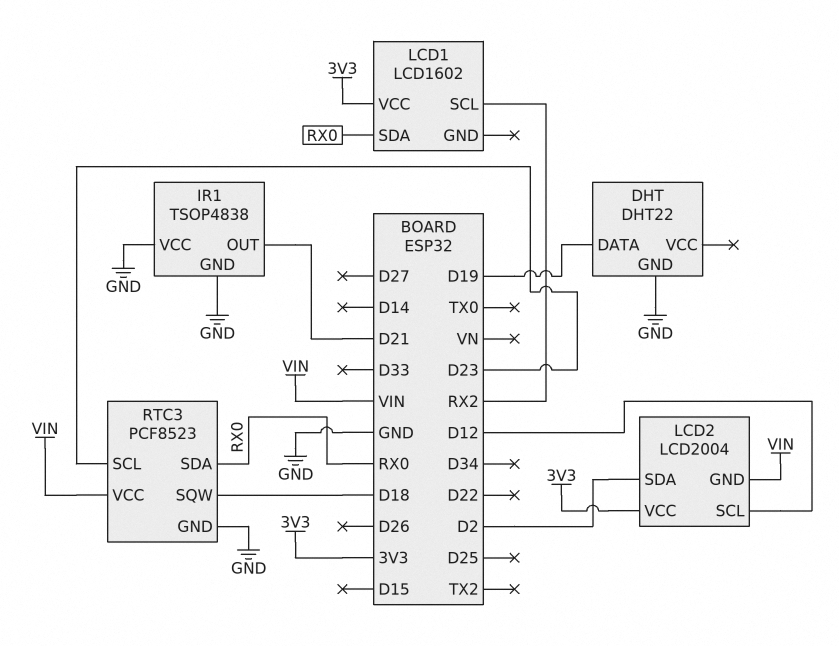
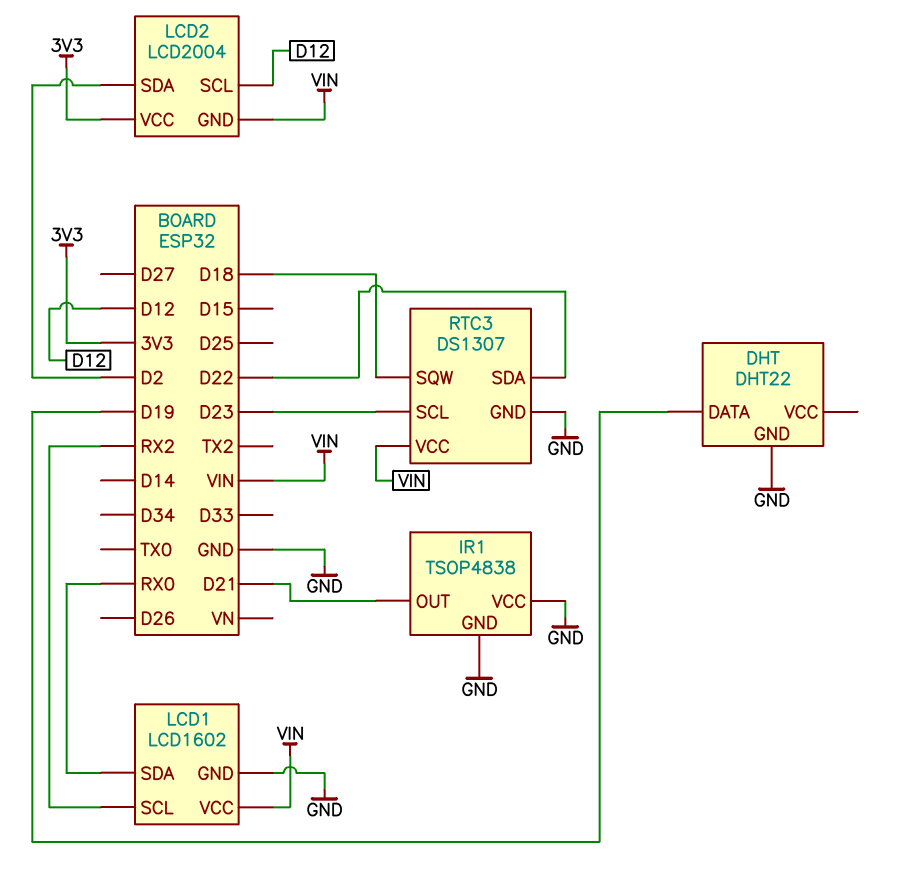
LCD1 pin GND: none -> GND
LCD1 pin VCC: 3V3 -> VIN
RTC3: PCF8523 -> DS1307
RTC3 pin SDA: RX0 -> D22

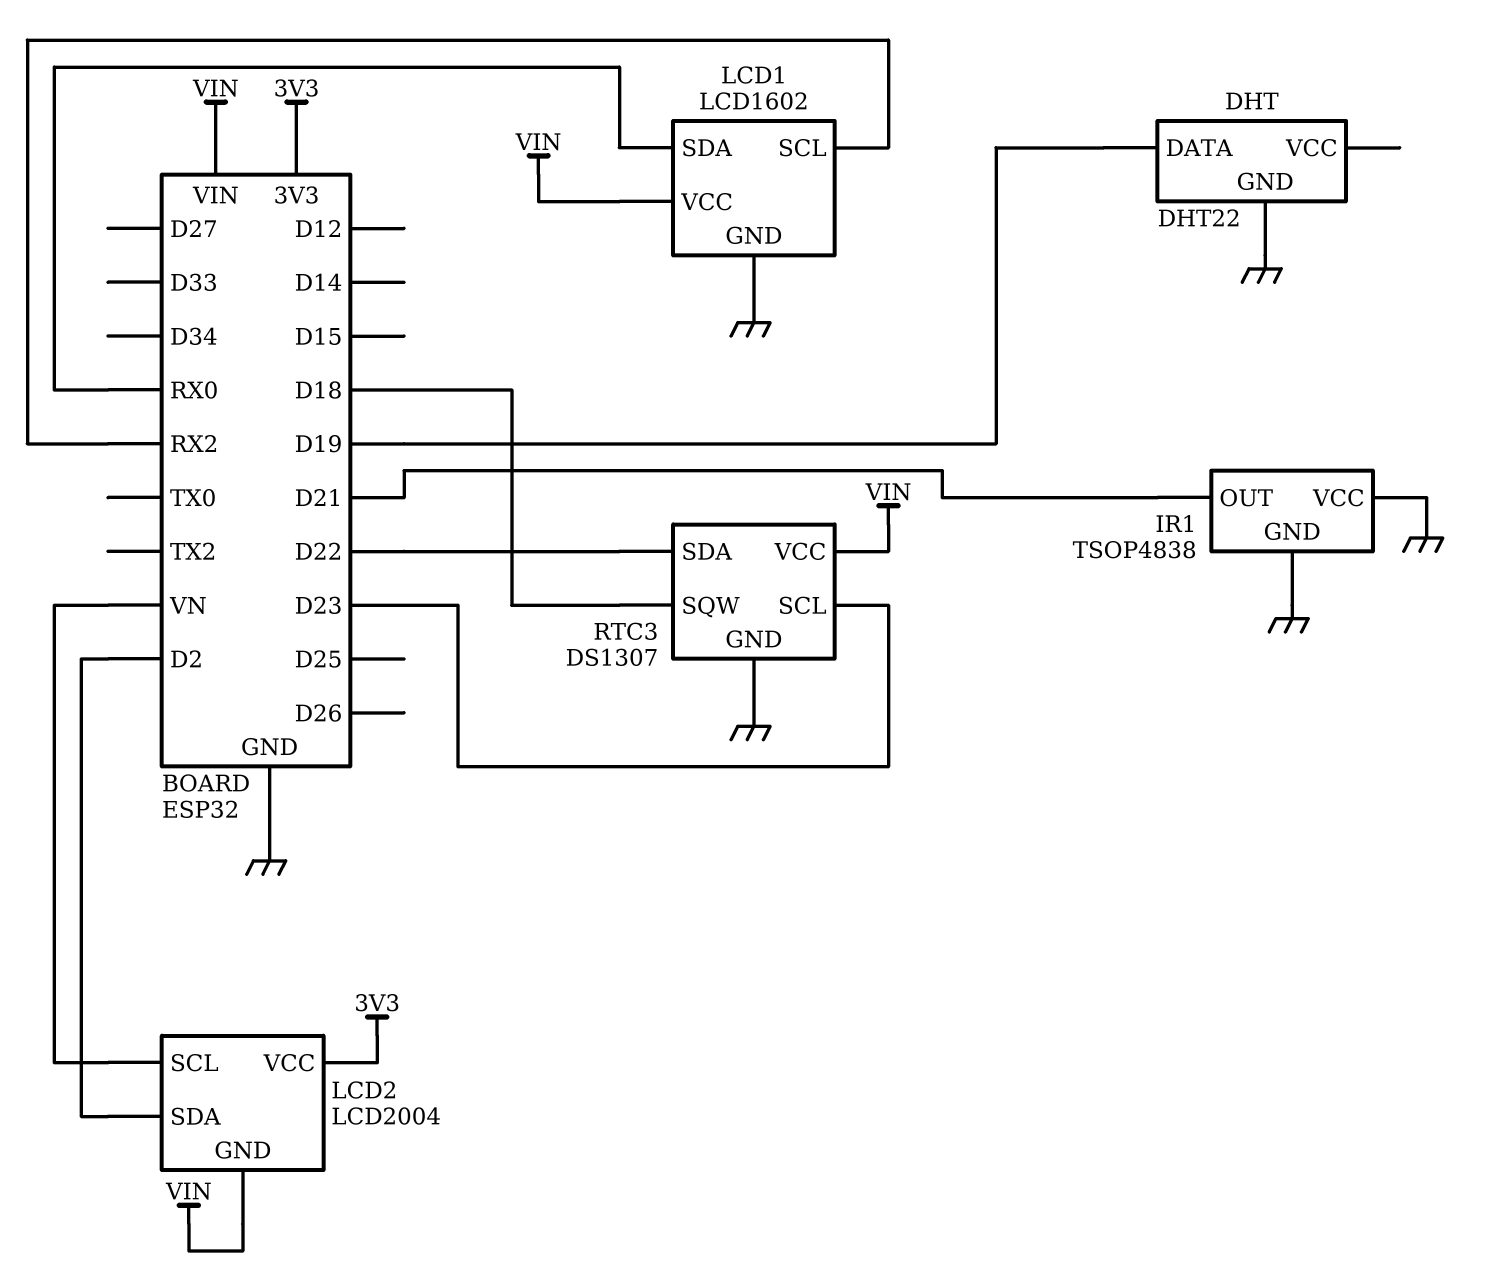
LCD2 pin SCL: D12 -> VN

